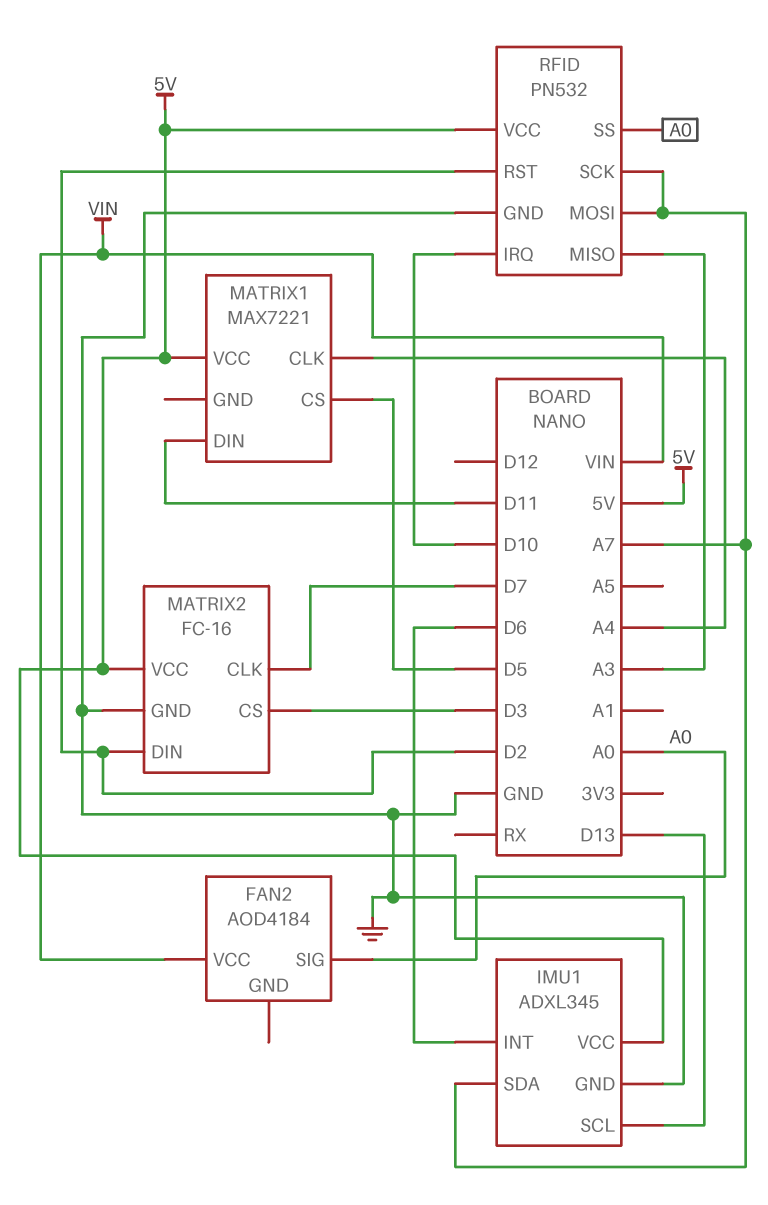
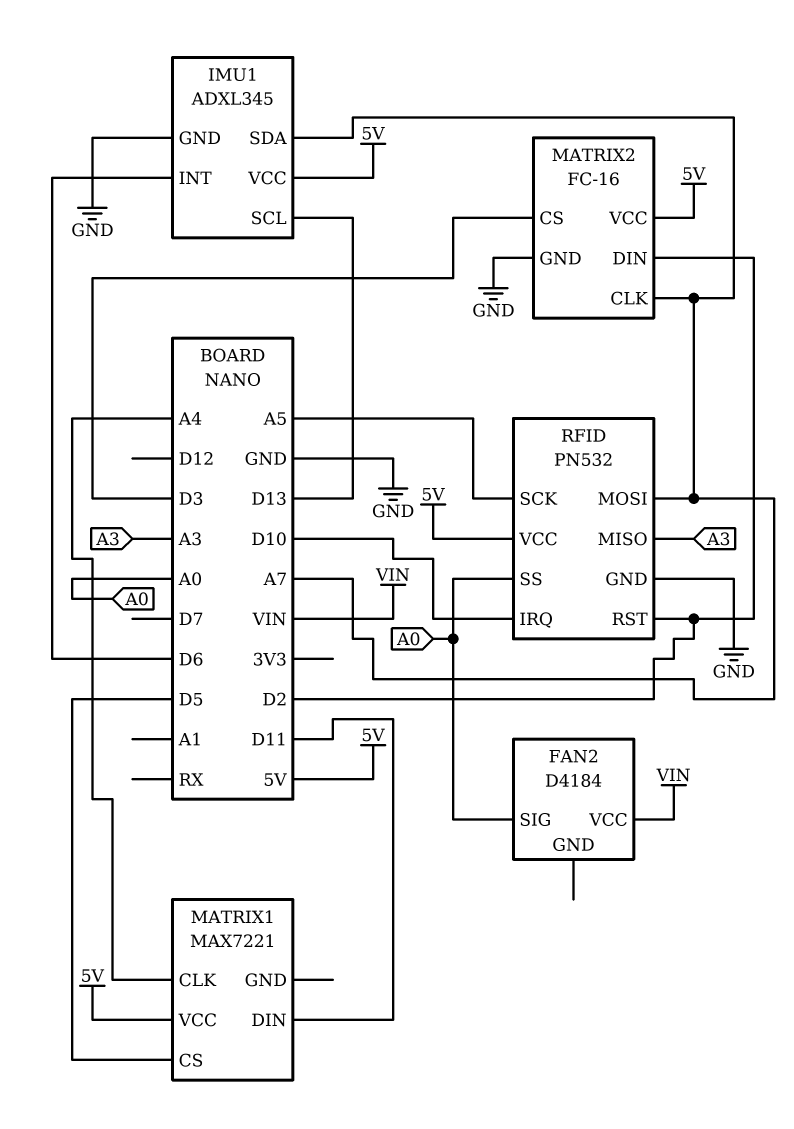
FAN2: AOD4184 -> D4184
MATRIX2 pin CLK: D7 -> A7
RFID pin SCK: A7 -> A5

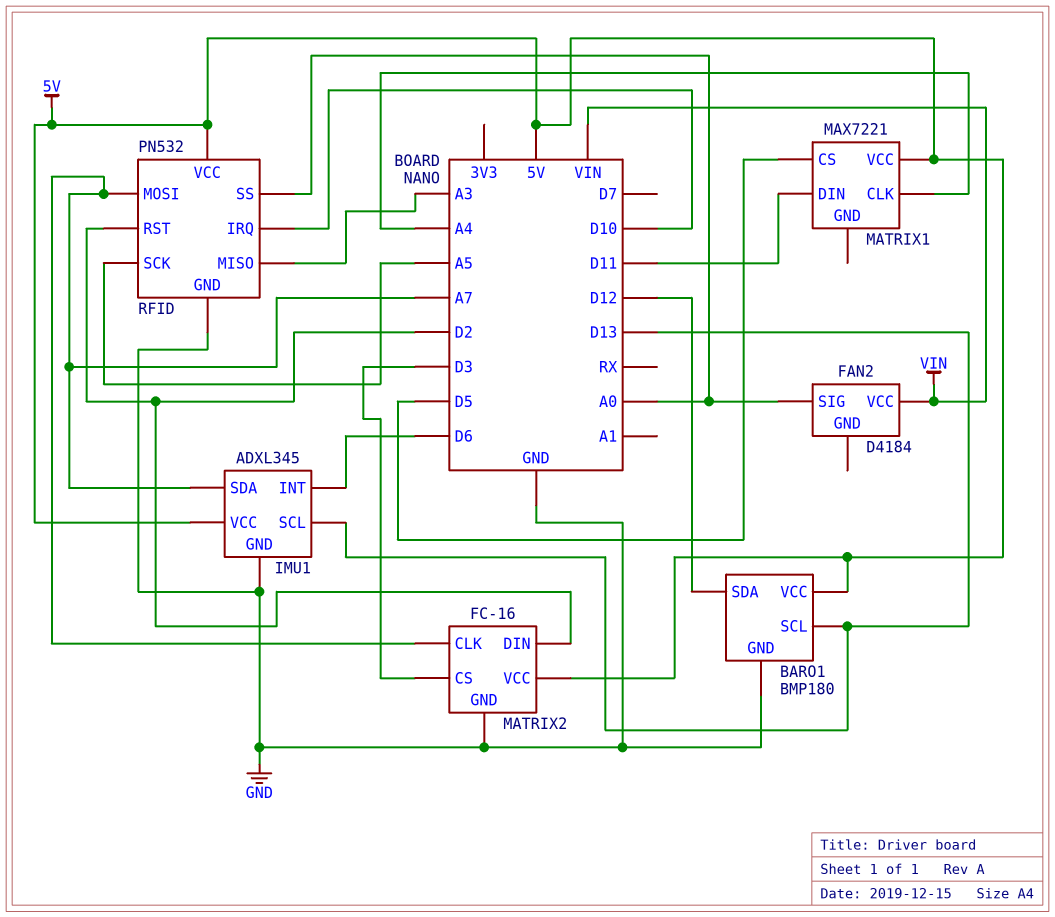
BARO1: none -> BMP180
BARO1 pin GND: none -> GND
BARO1 pin SCL: none -> D13
BARO1 pin SDA: none -> D12
BARO1 pin VCC: none -> 5V

